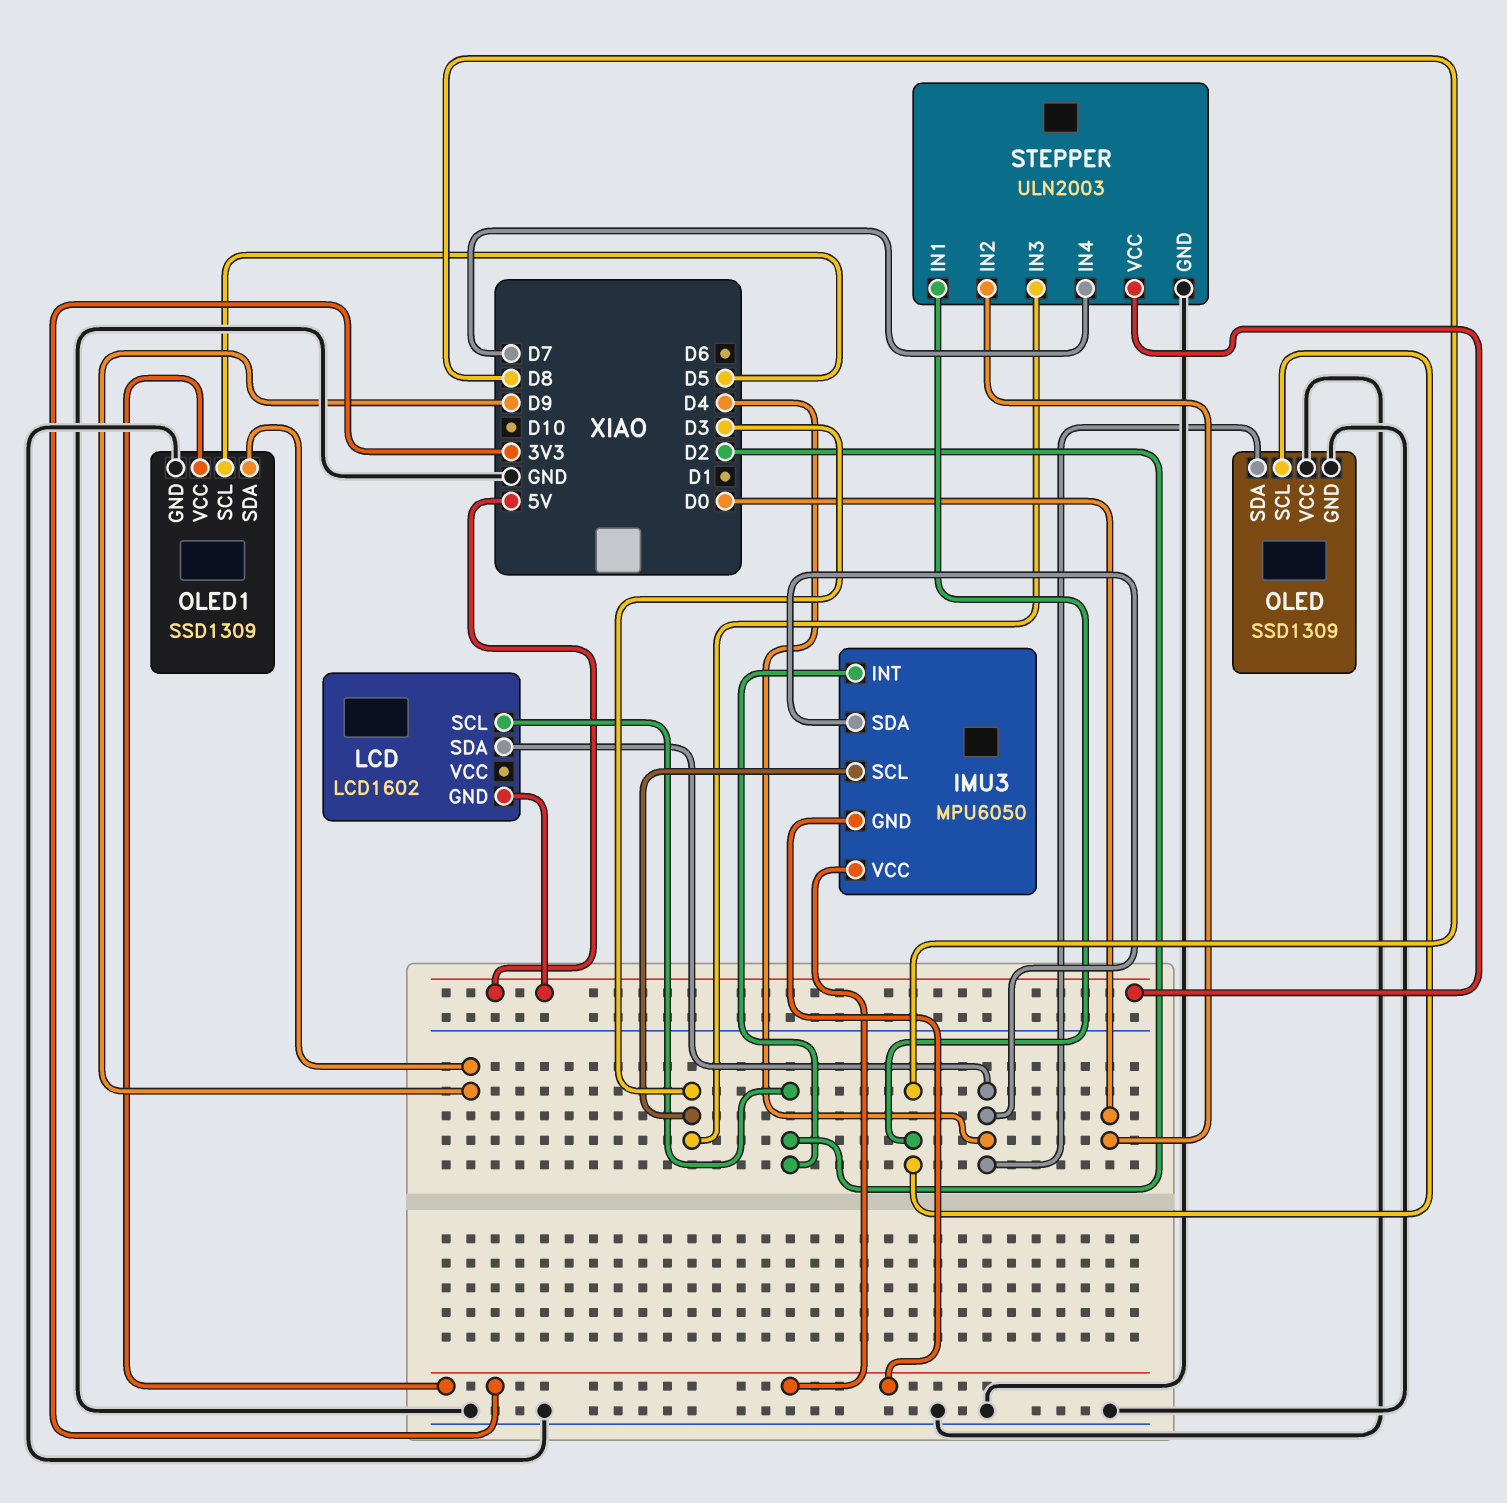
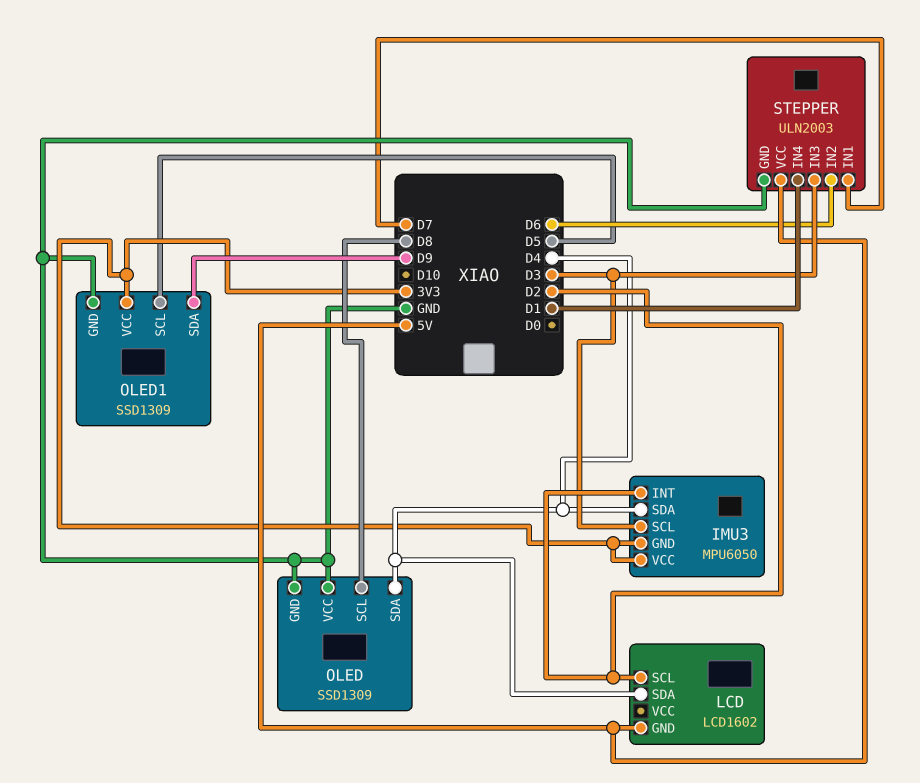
STEPPER pin IN1: D8 -> D7
STEPPER pin IN2: D0 -> D6
STEPPER pin IN4: D7 -> D1

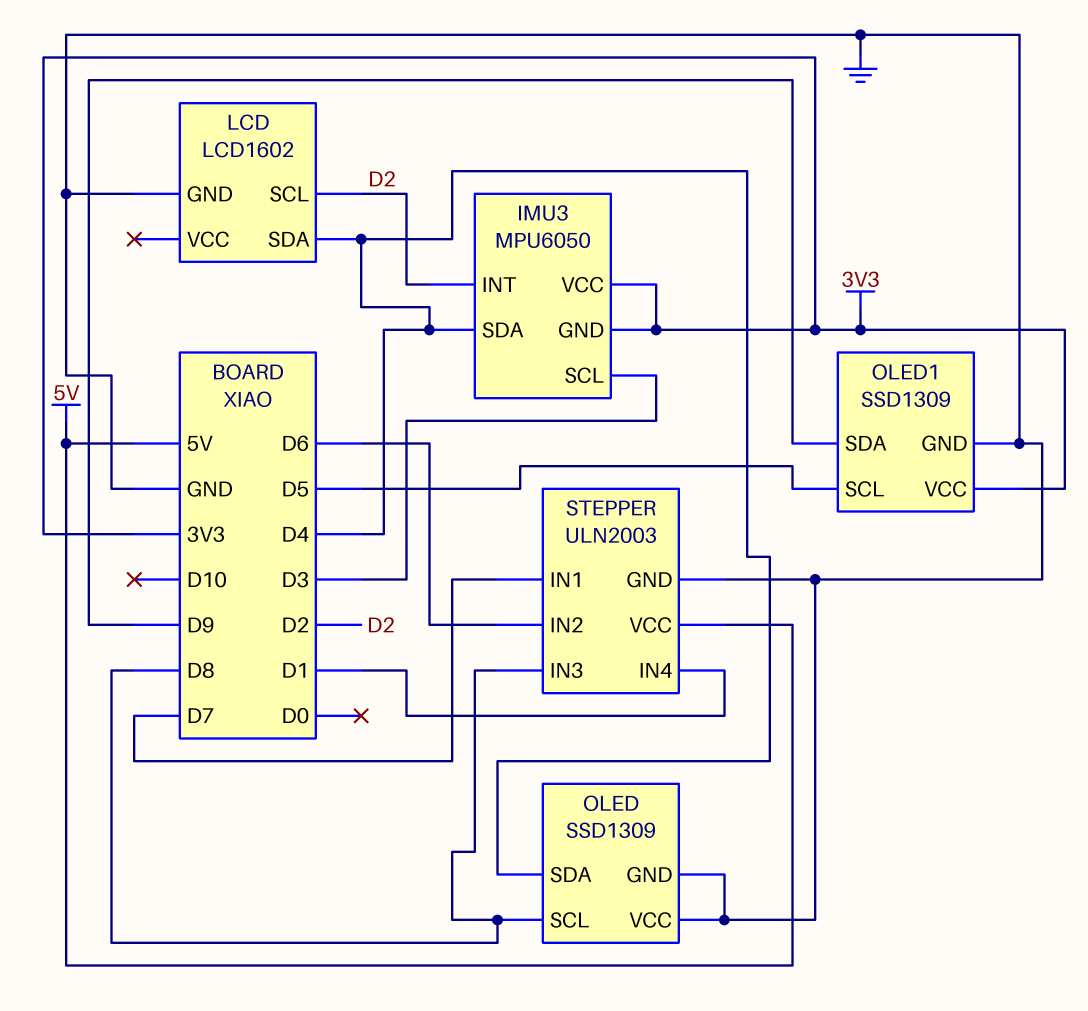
LCD pin GND: 5V -> GND
STEPPER pin IN3: D3 -> D8

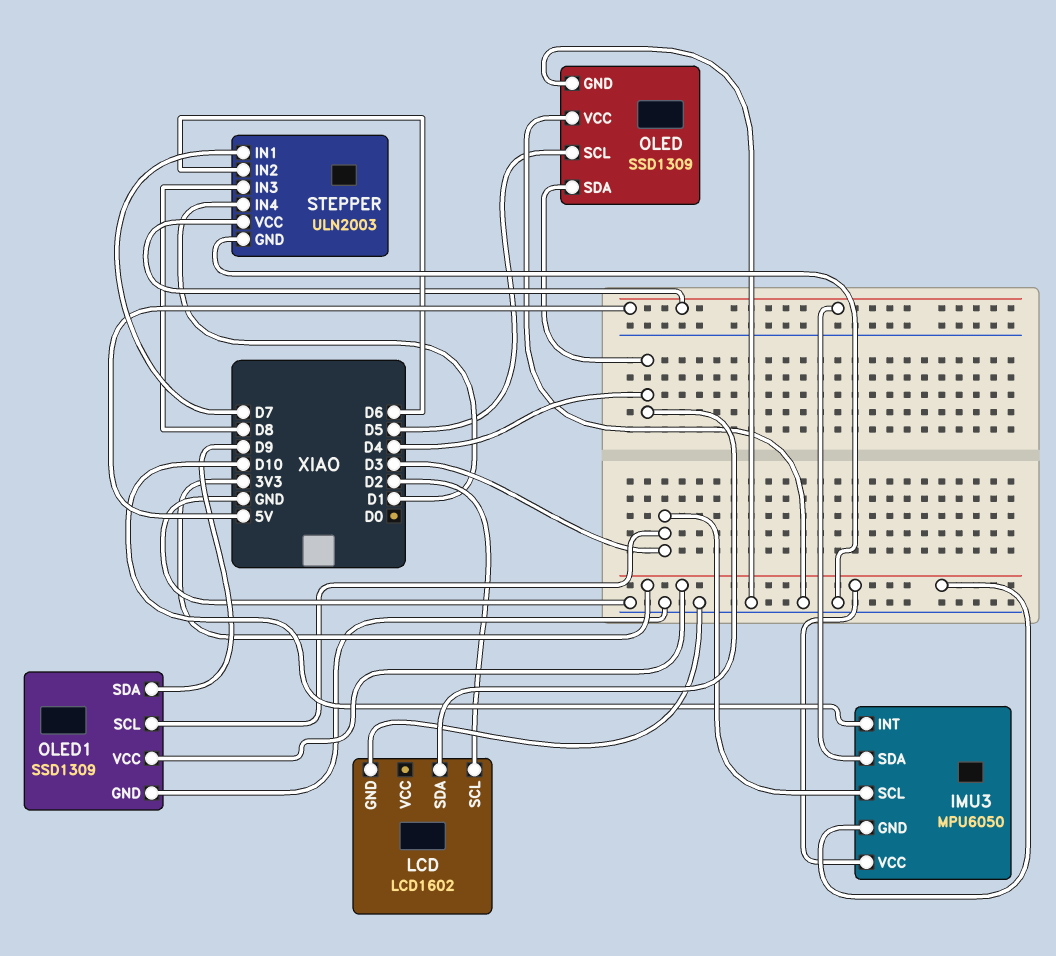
IMU3 pin INT: D2 -> D10
IMU3 pin SDA: D4 -> 5V
OLED pin SCL: D8 -> D5
OLED1 pin SCL: D5 -> D3

